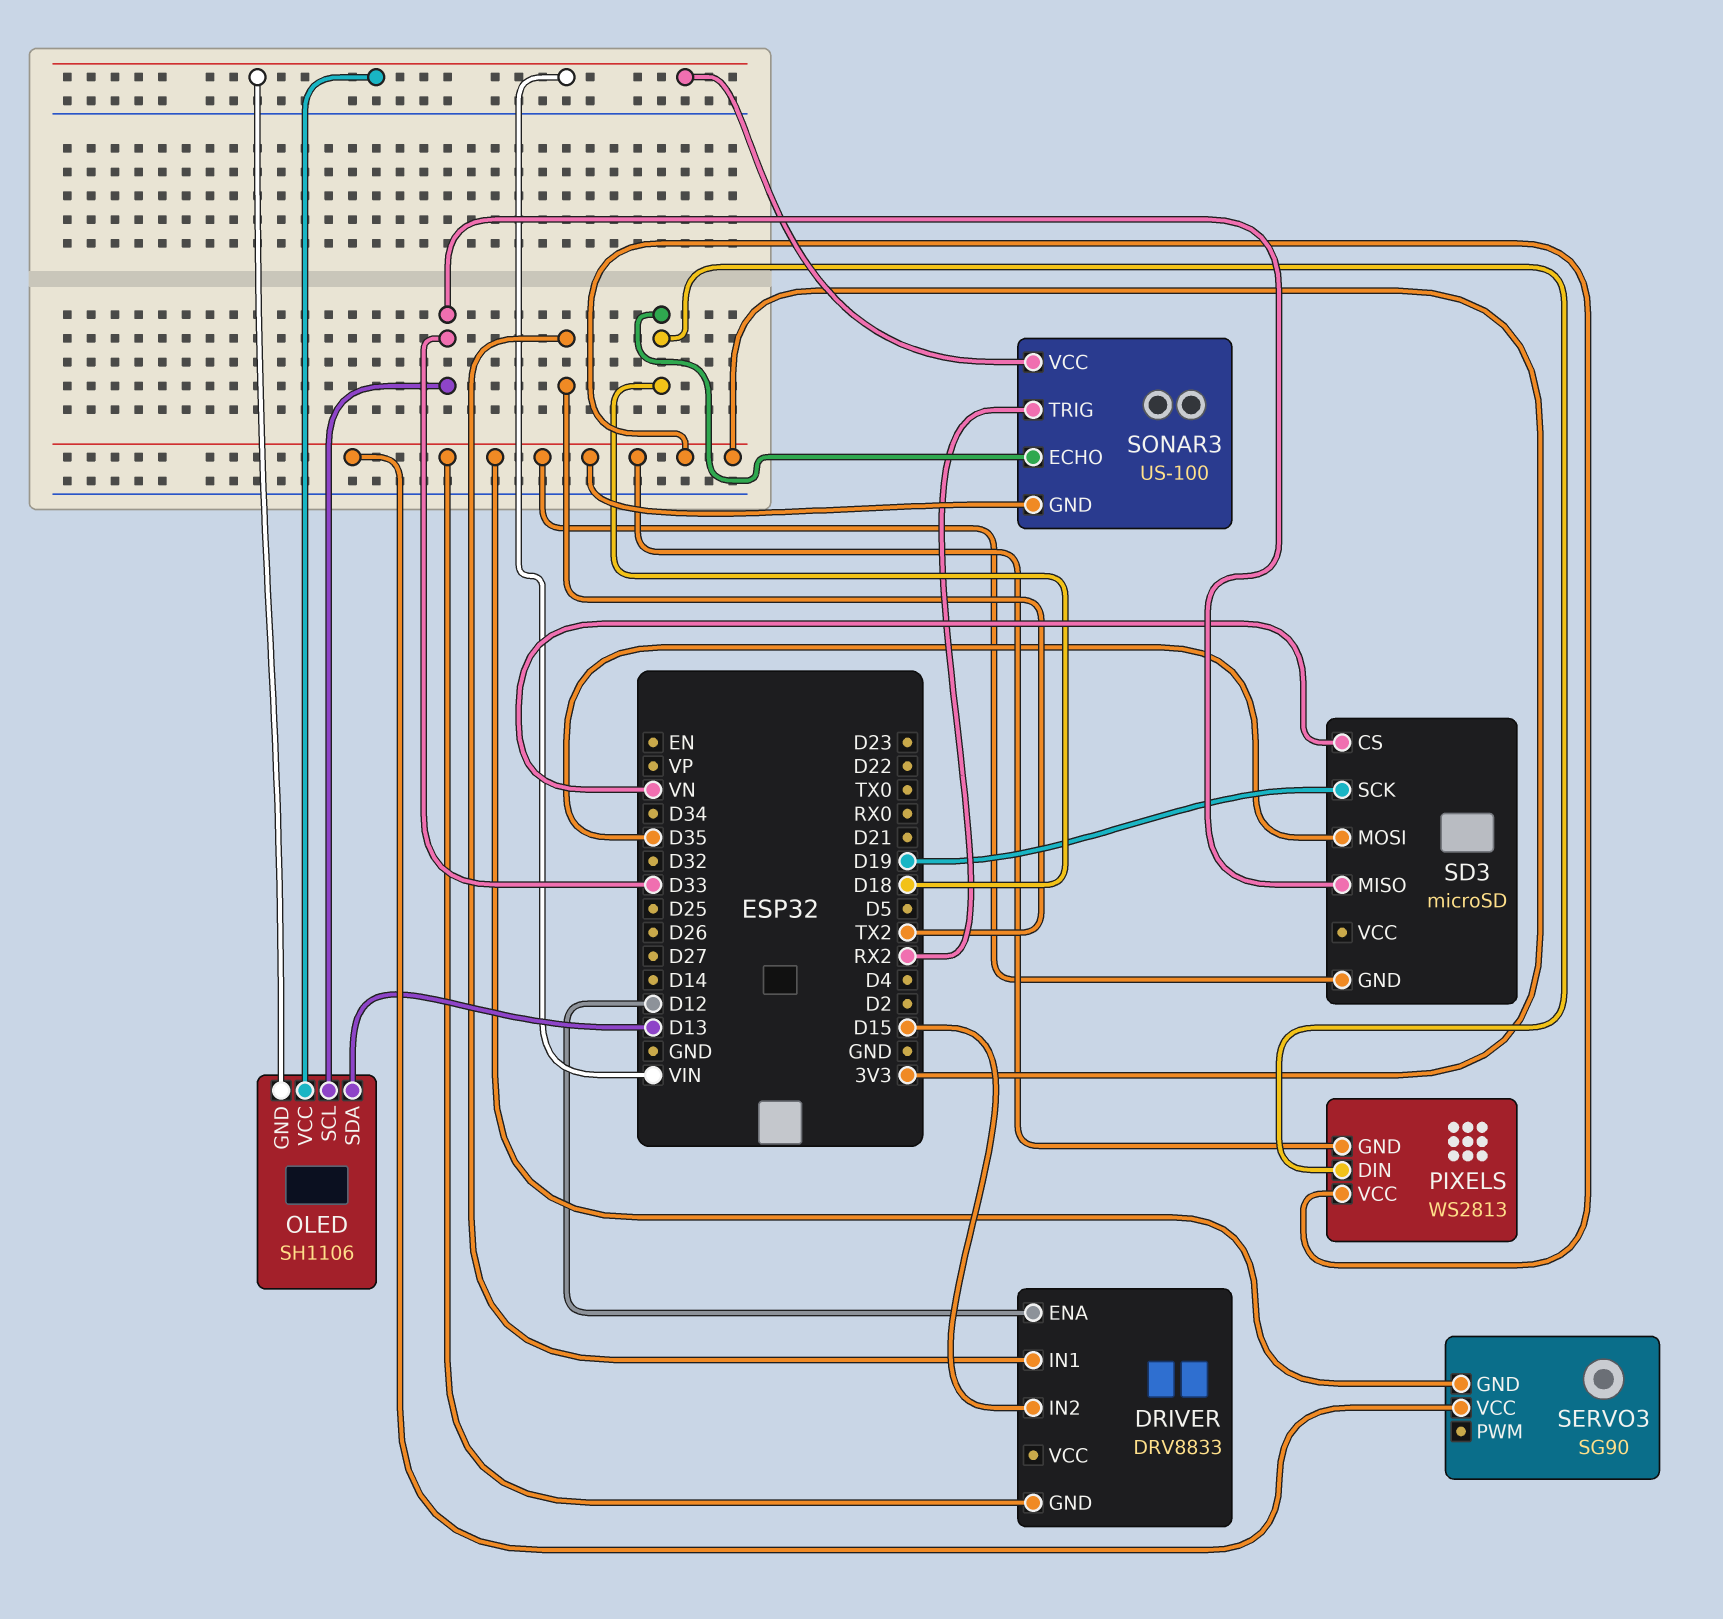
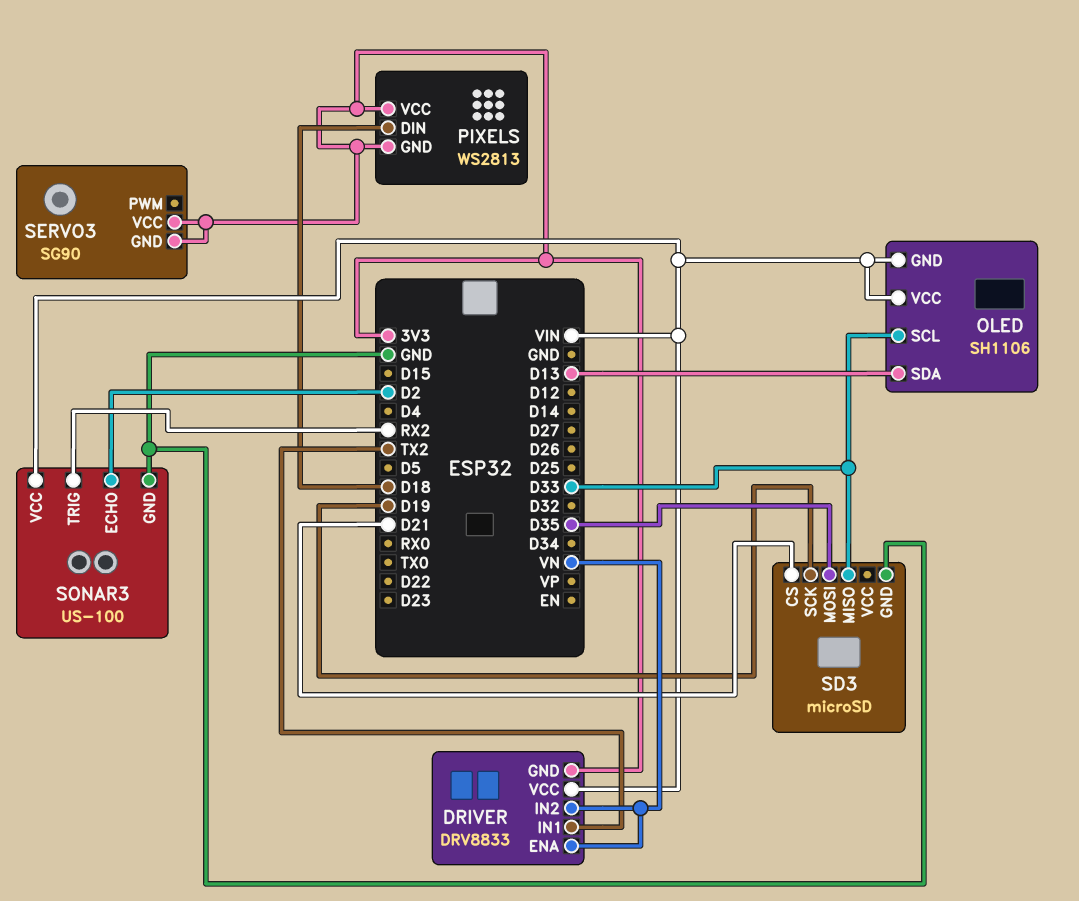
DRIVER pin ENA: D12 -> VN
DRIVER pin IN2: D15 -> VN
DRIVER pin VCC: none -> VIN
SD3 pin CS: VN -> D21
SD3 pin GND: 3V3 -> GND
SONAR3 pin ECHO: D18 -> D2
SONAR3 pin GND: 3V3 -> GND

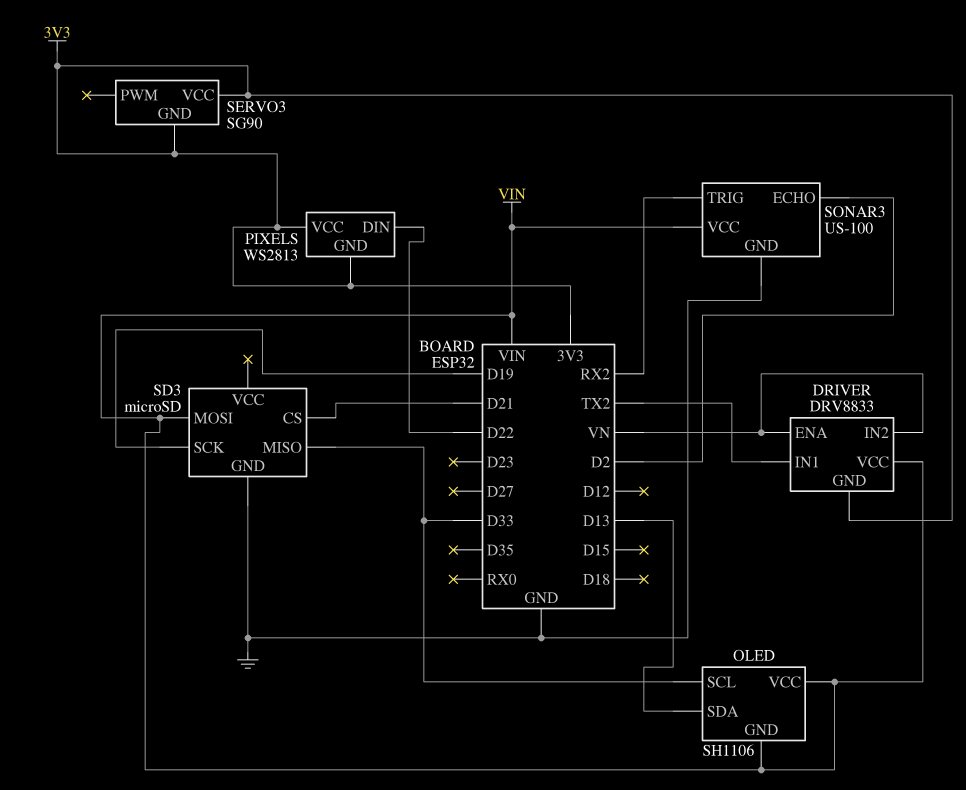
PIXELS pin DIN: D18 -> D22
SD3 pin MOSI: D35 -> VIN

